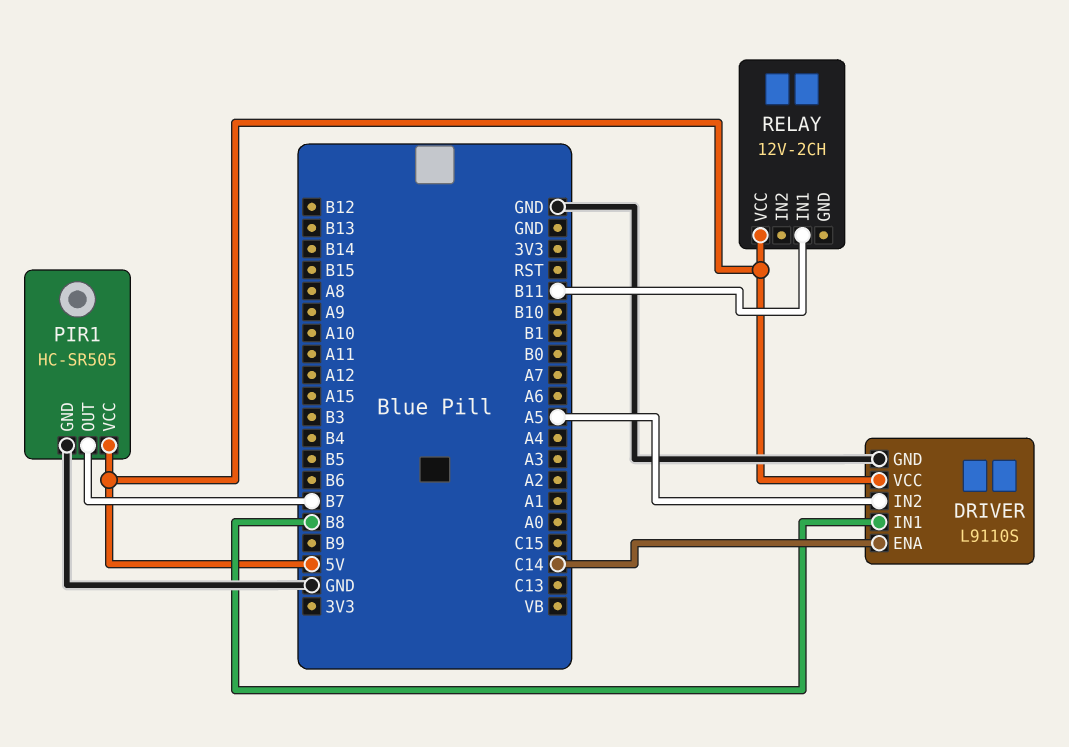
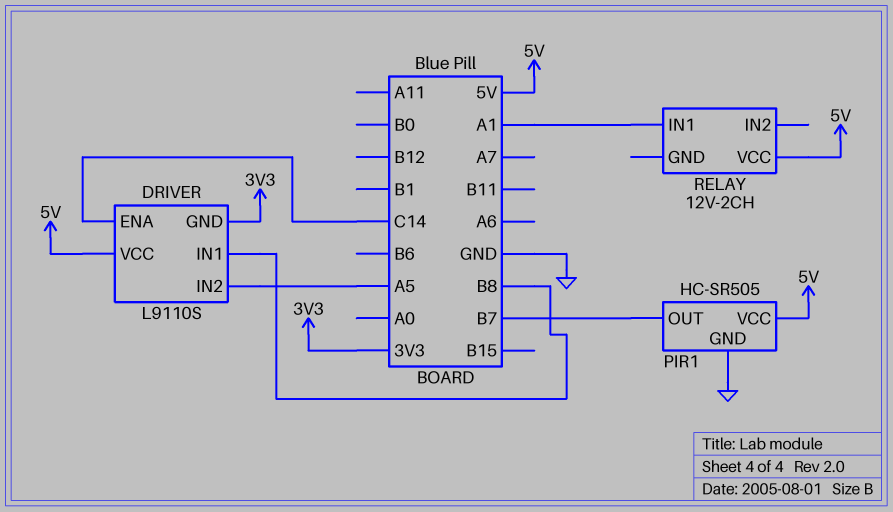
DRIVER pin GND: GND -> 3V3
RELAY pin IN1: B11 -> A1

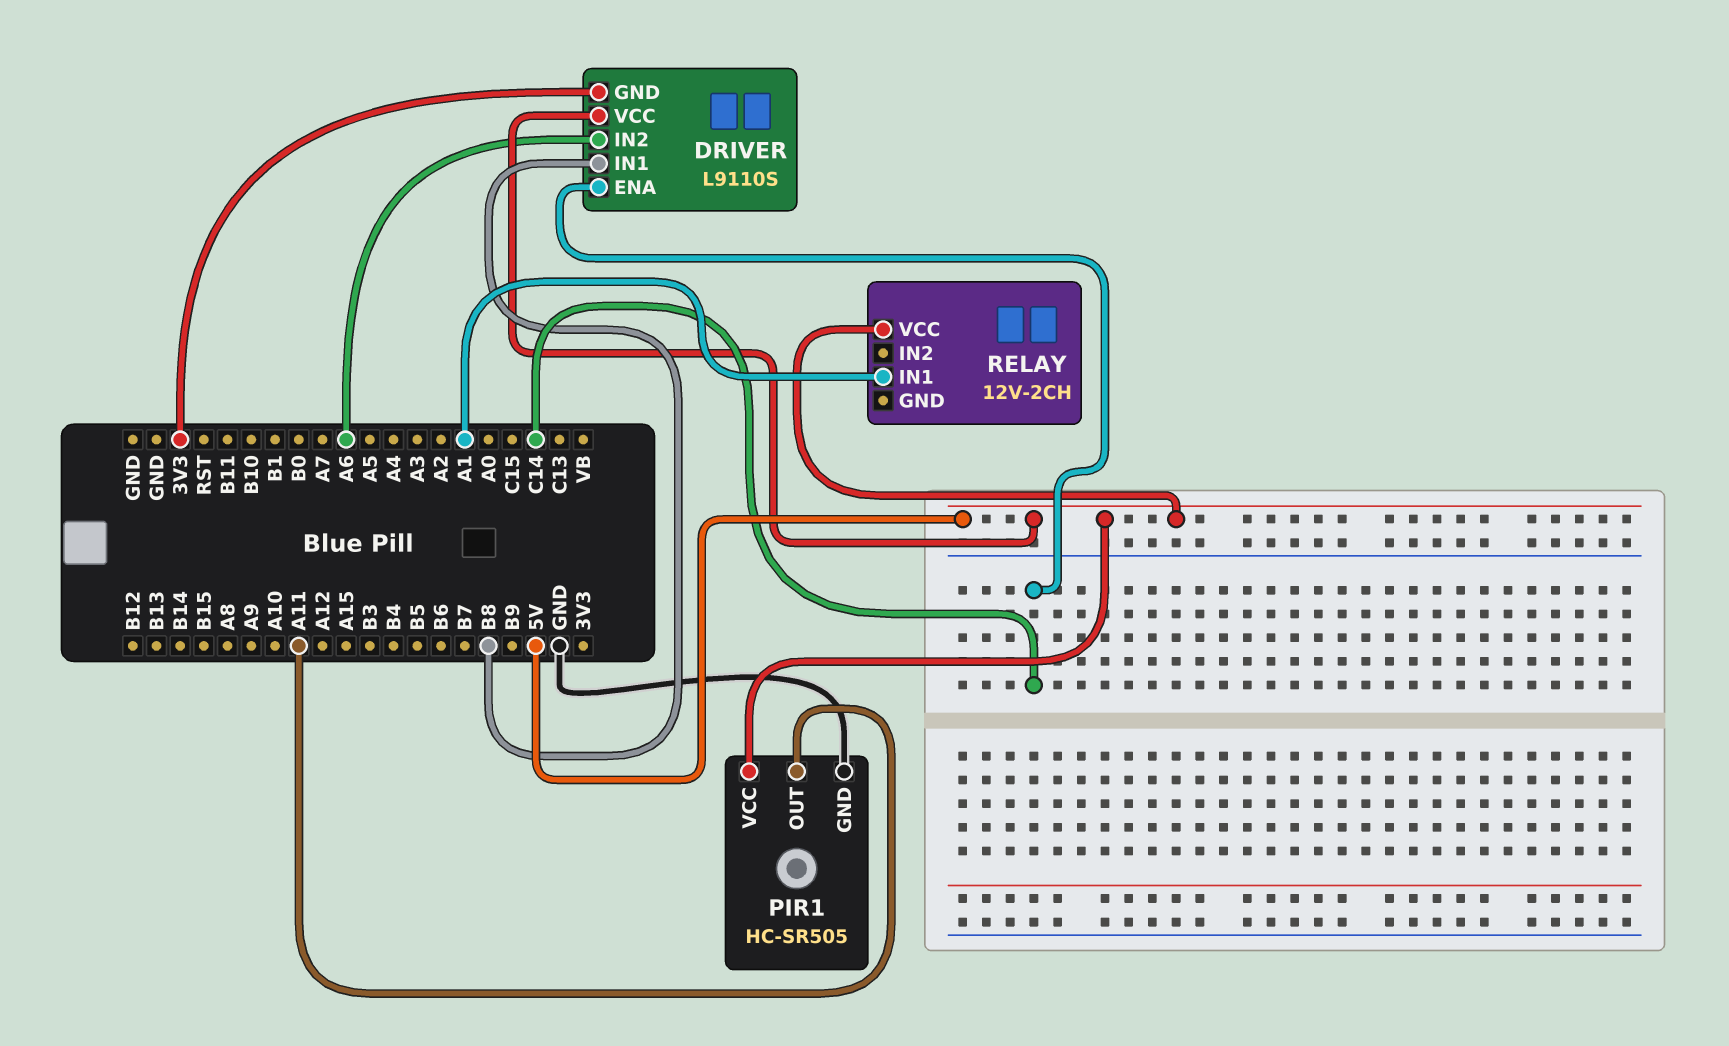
DRIVER pin IN2: A5 -> A6
PIR1 pin OUT: B7 -> A11

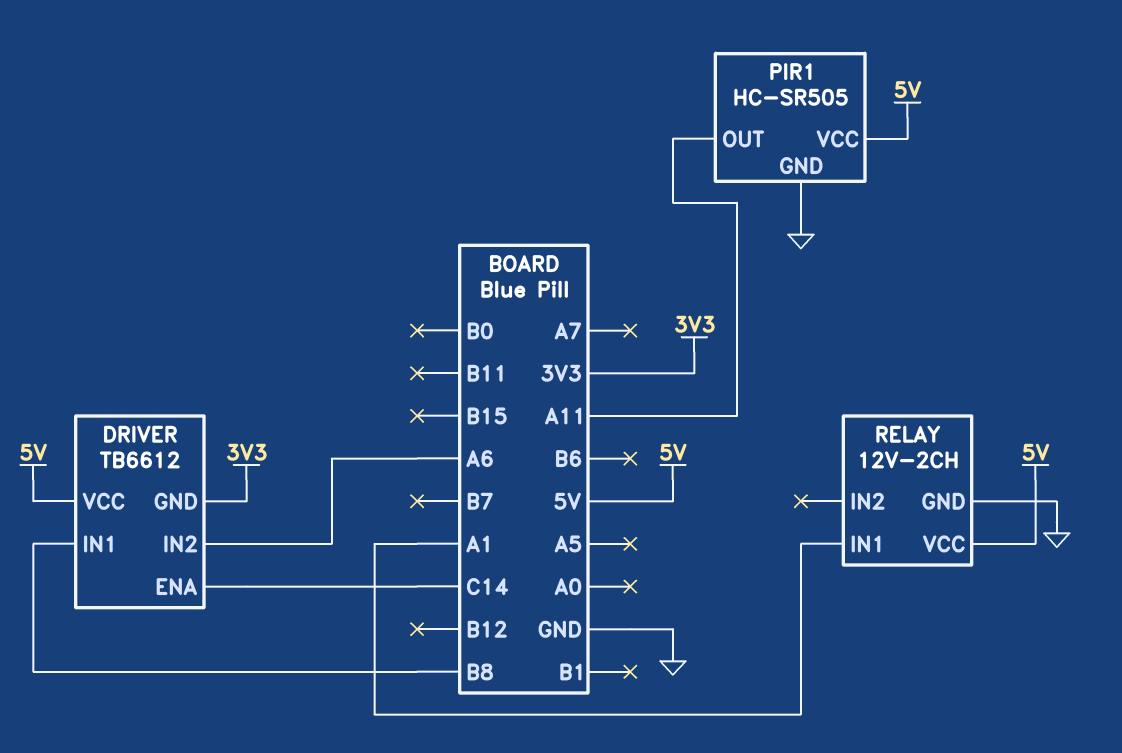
DRIVER: L9110S -> TB6612
RELAY pin GND: none -> GND

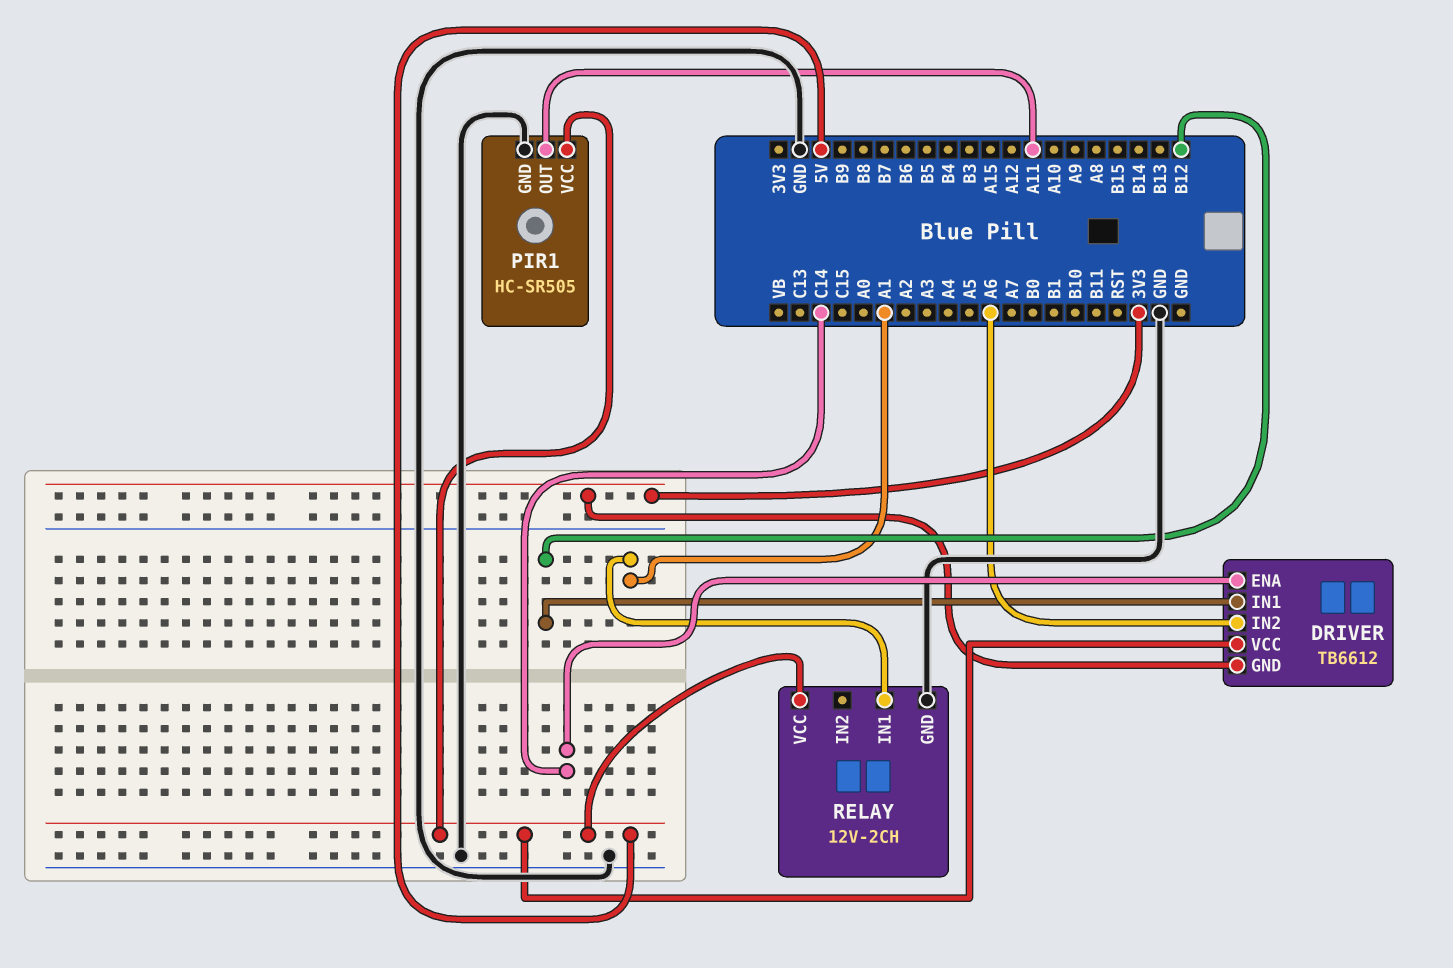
DRIVER pin IN1: B8 -> B12

